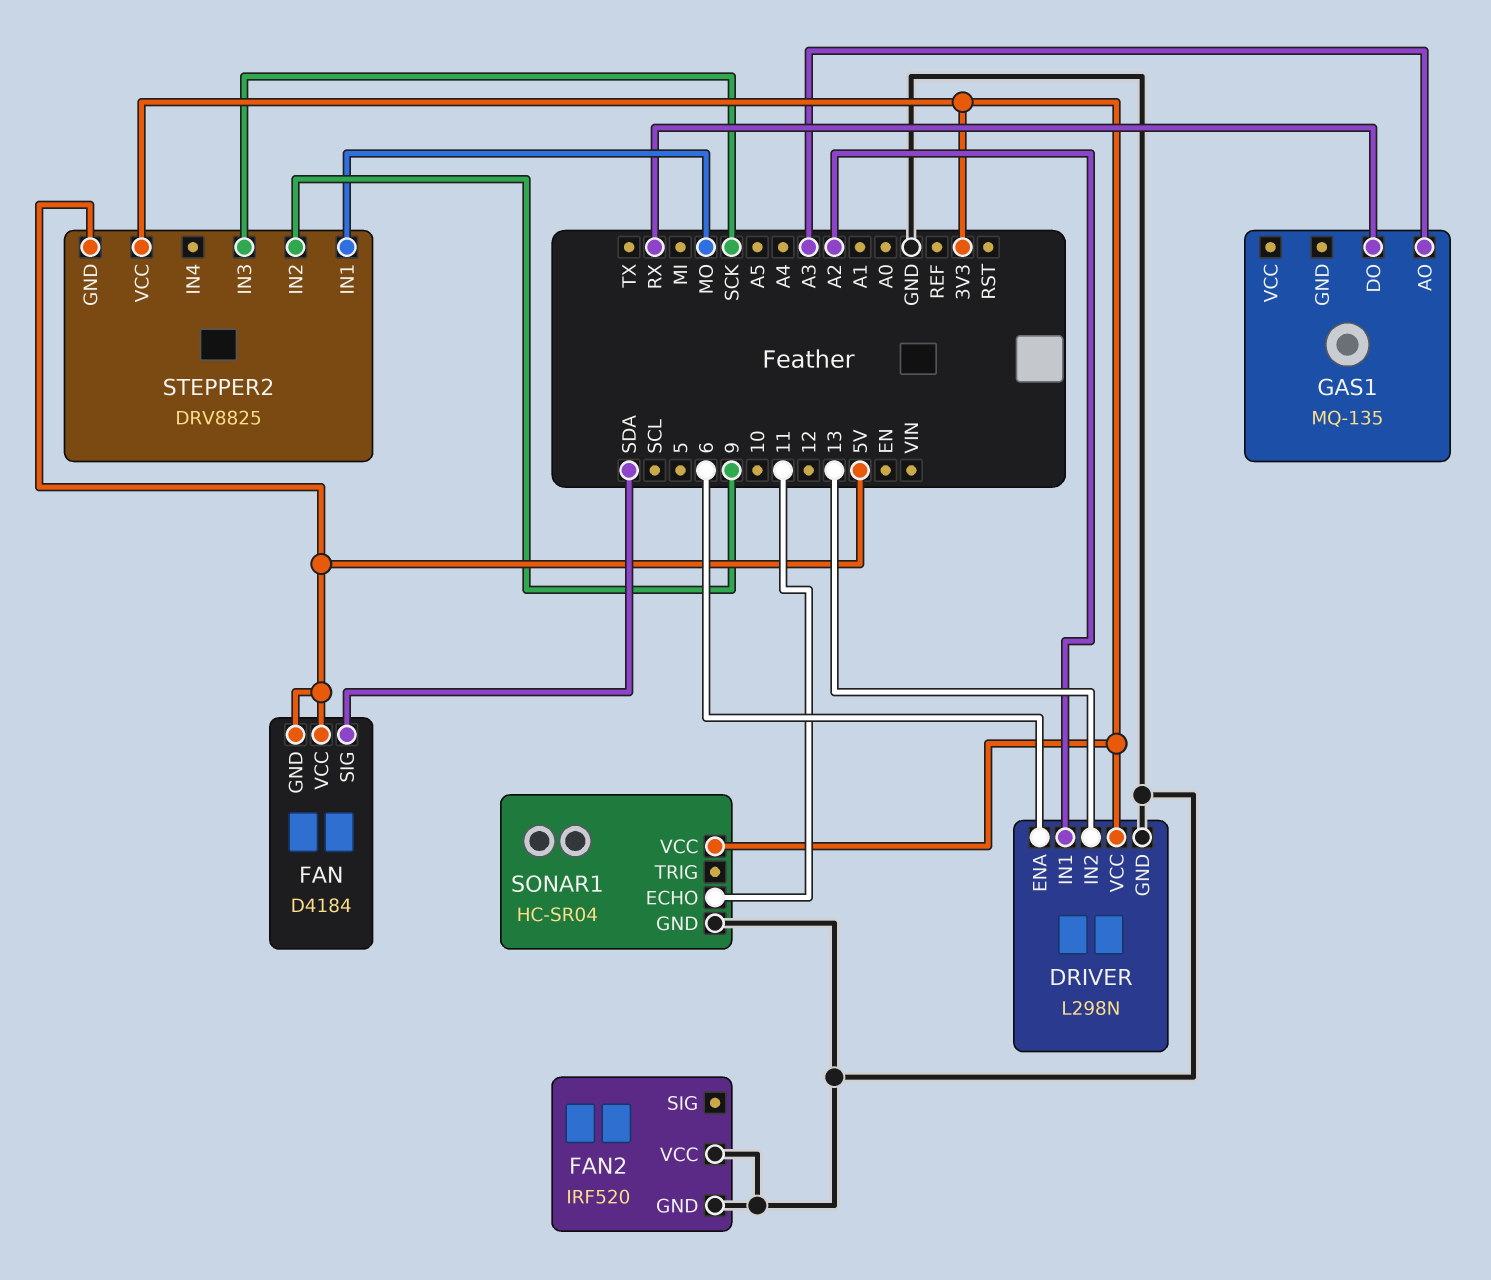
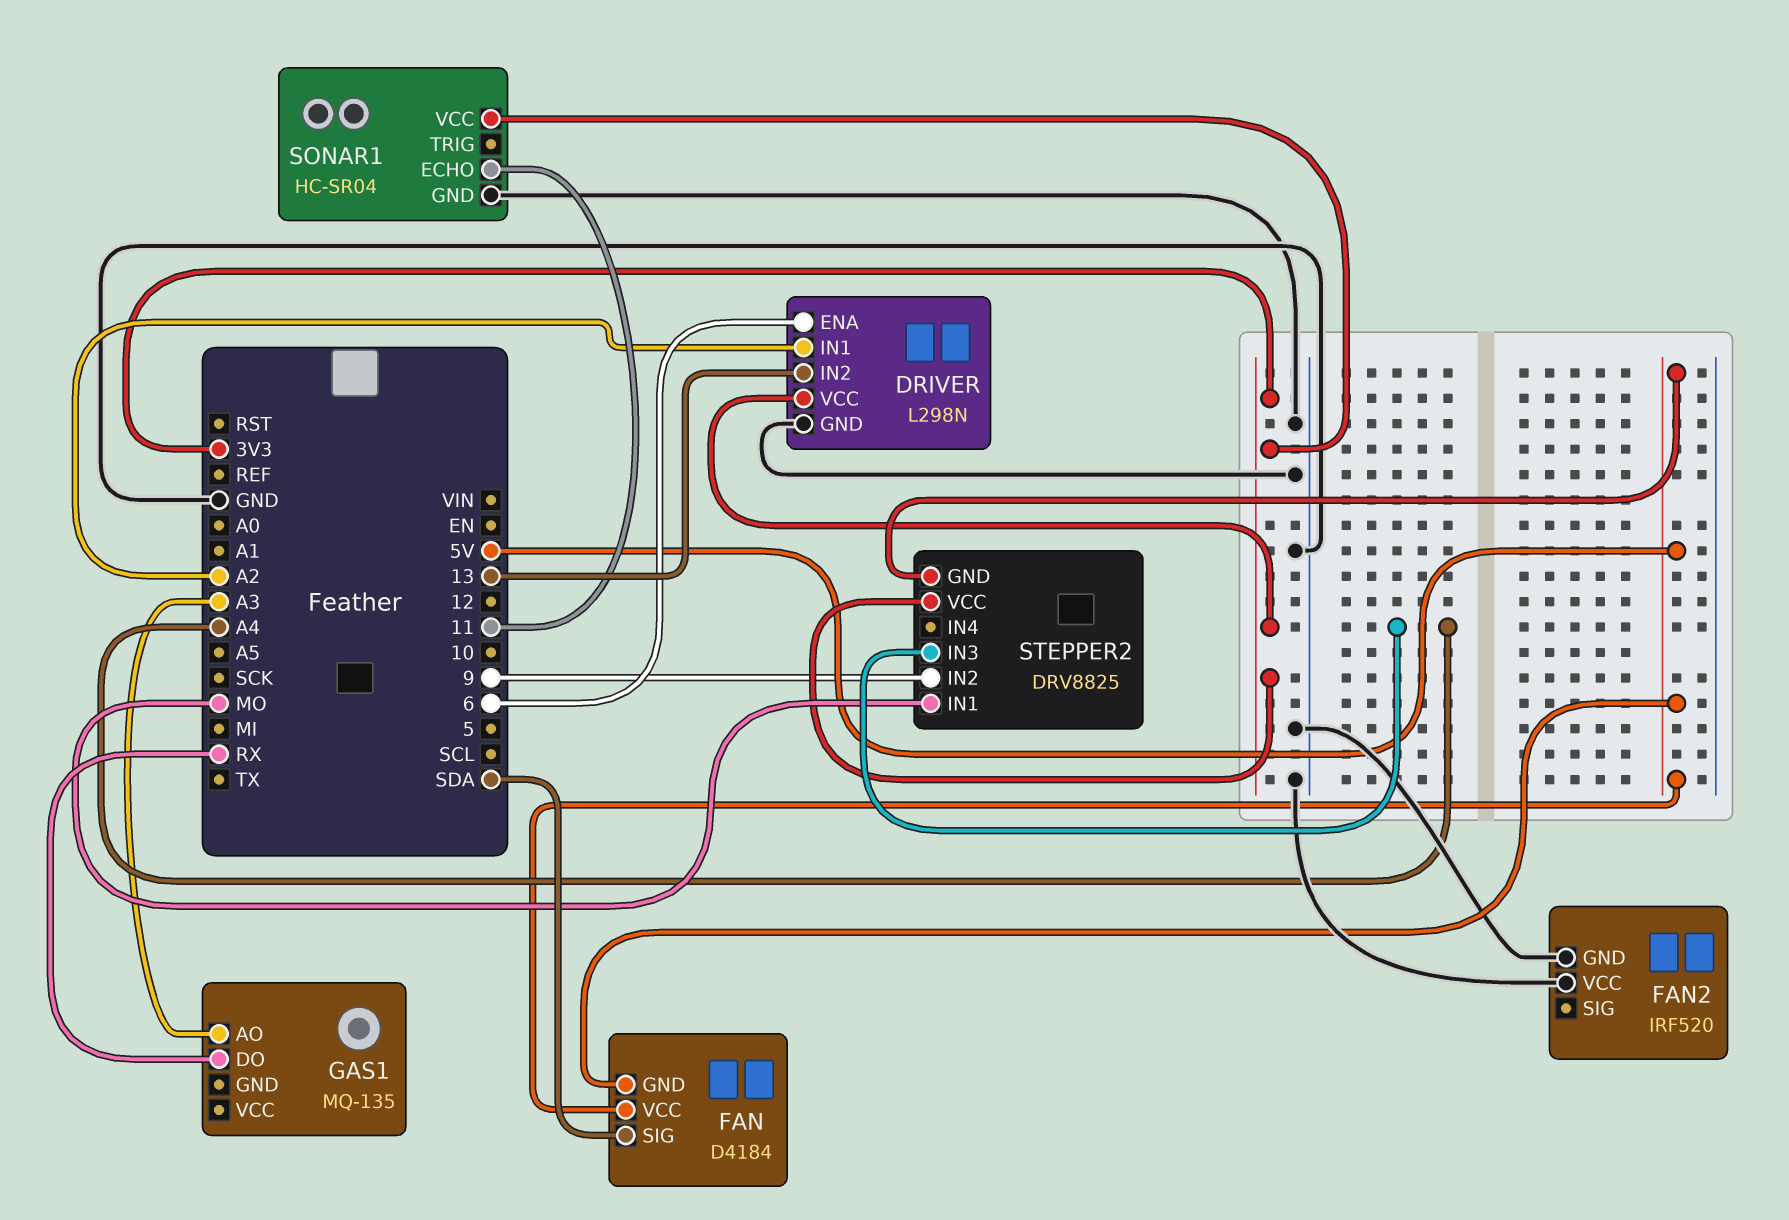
STEPPER2 pin IN3: SCK -> A4

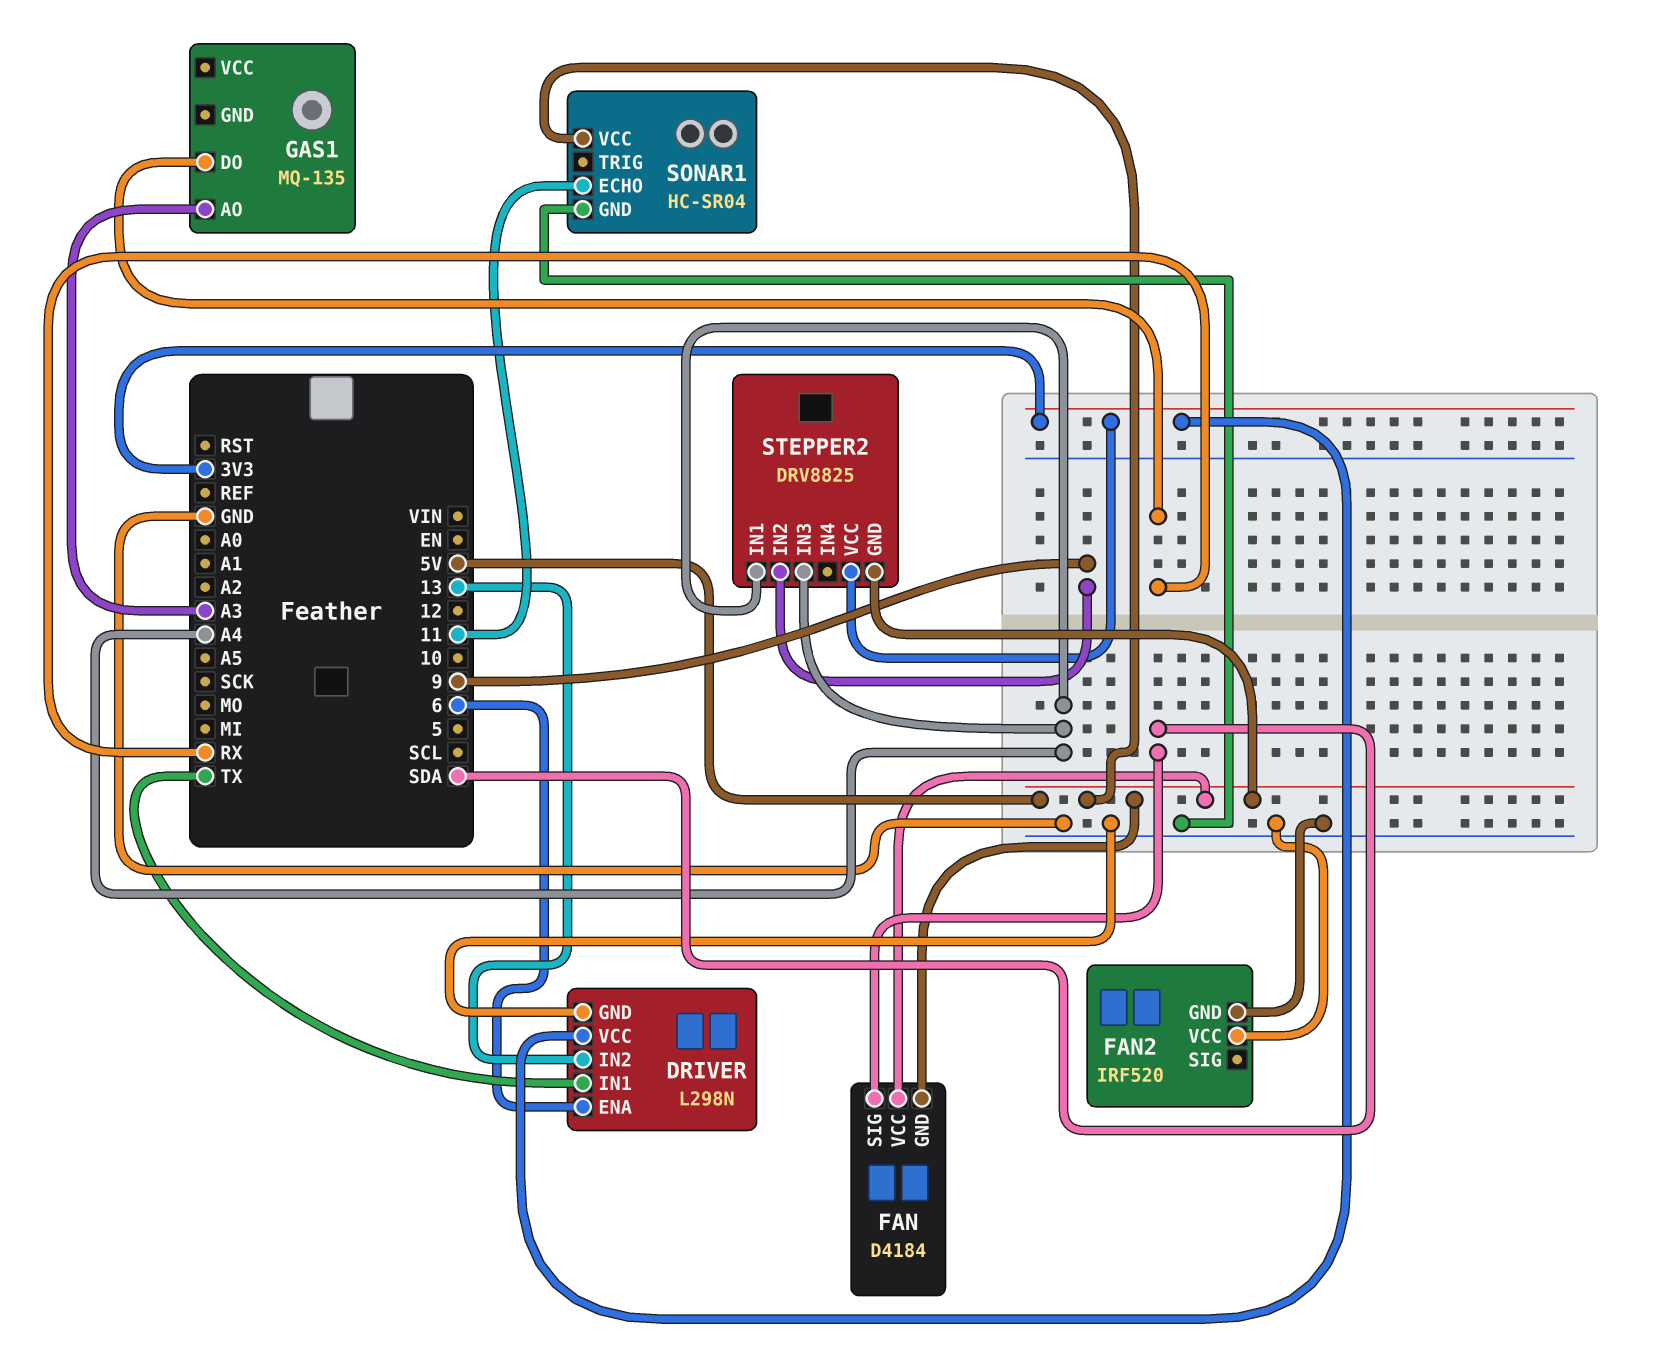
DRIVER pin IN1: A2 -> TX
SONAR1 pin VCC: 3V3 -> 5V
STEPPER2 pin IN1: MO -> A4

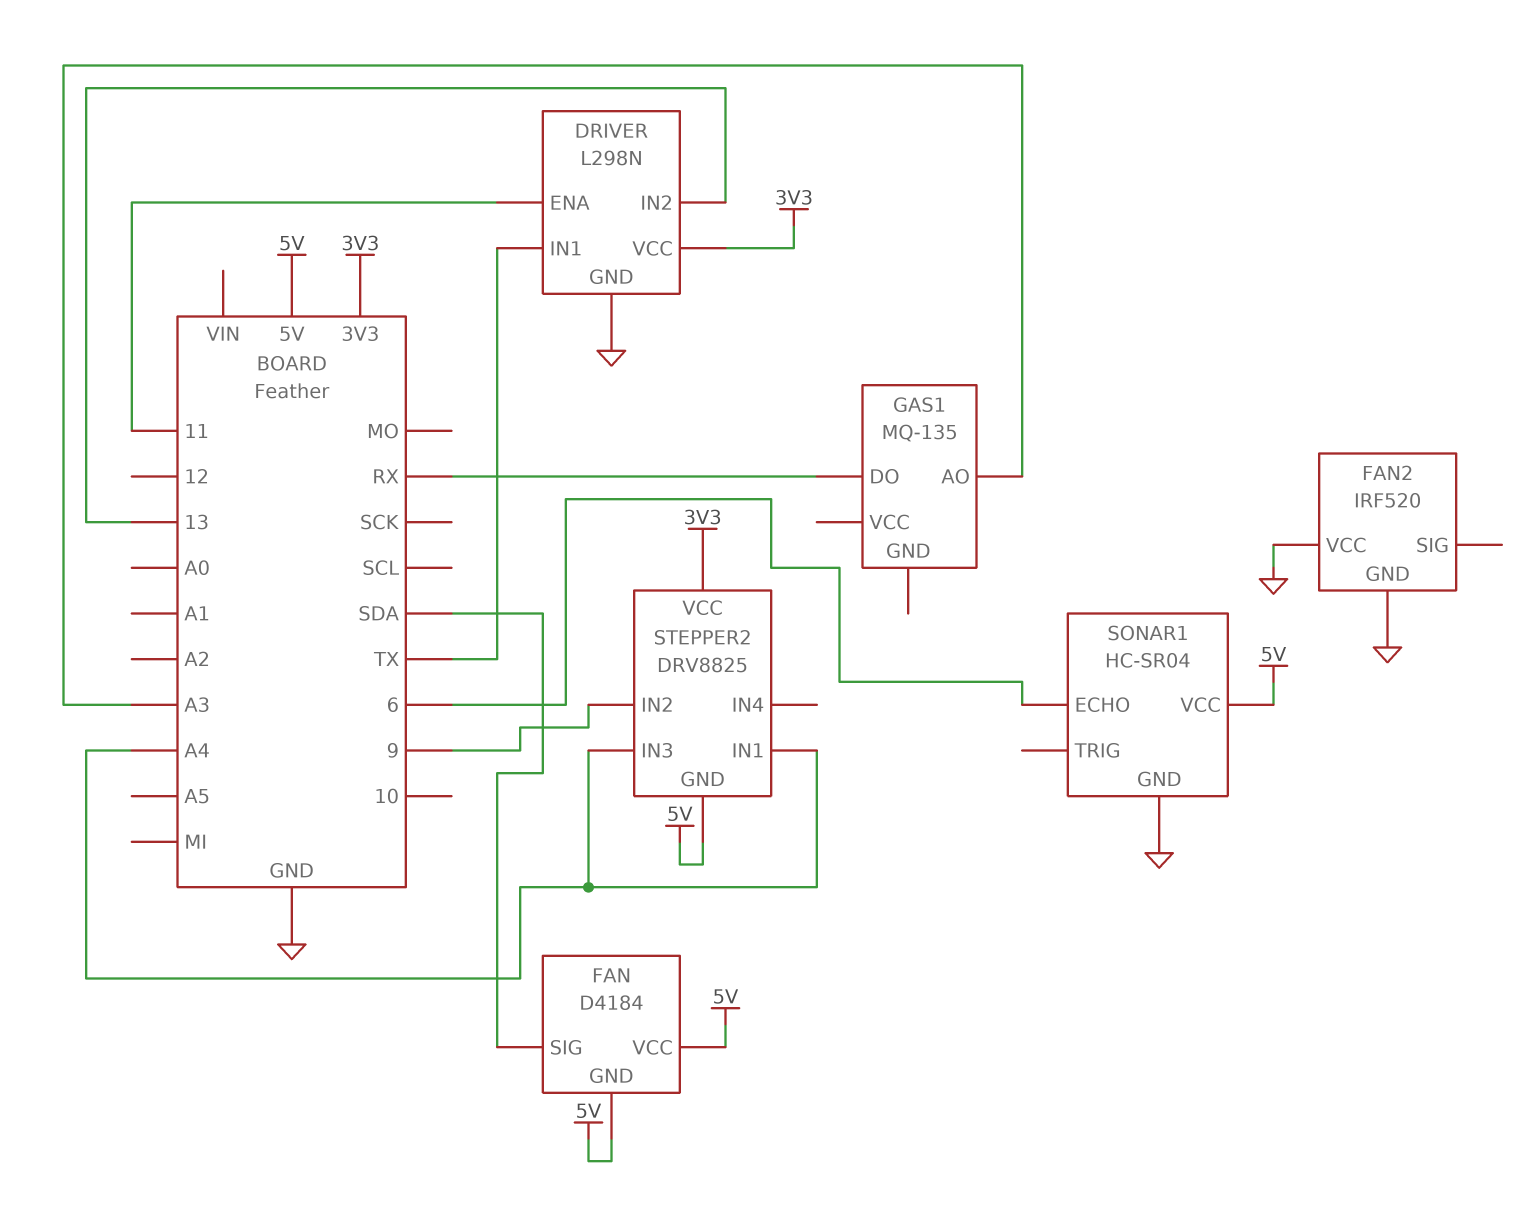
DRIVER pin ENA: 6 -> 11
SONAR1 pin ECHO: 11 -> 6

